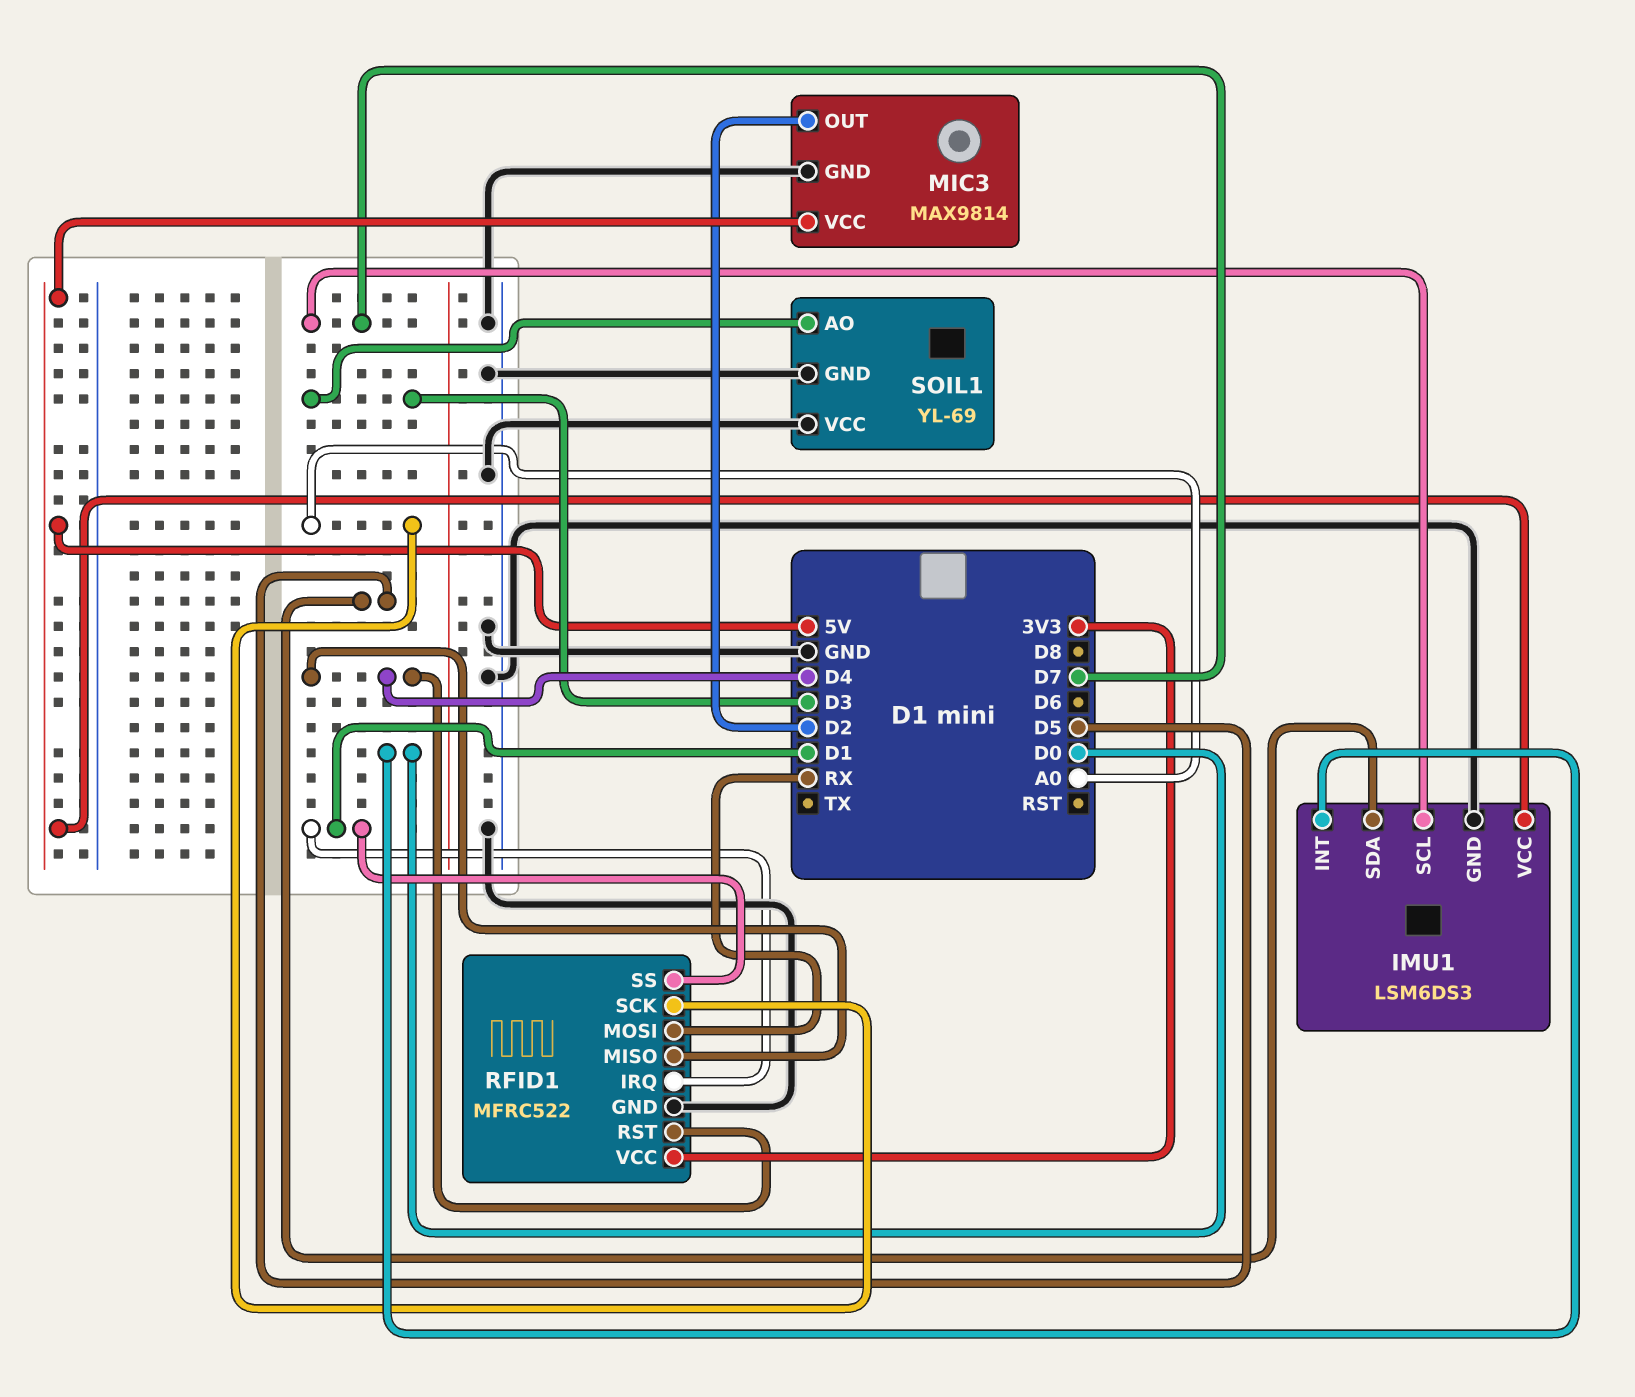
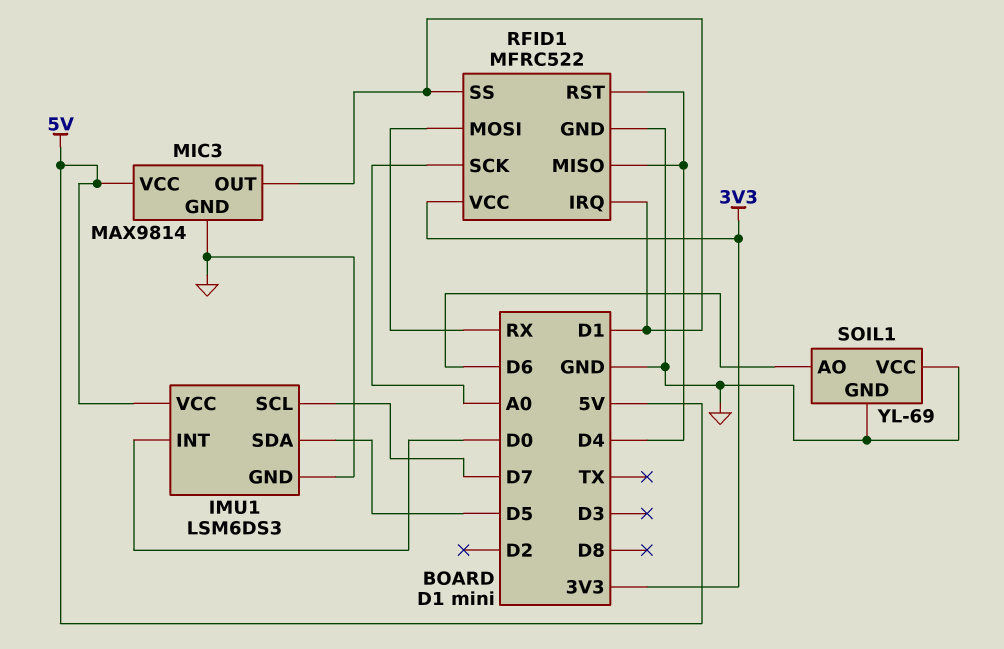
MIC3 pin OUT: D2 -> D1
SOIL1 pin AO: D3 -> D6

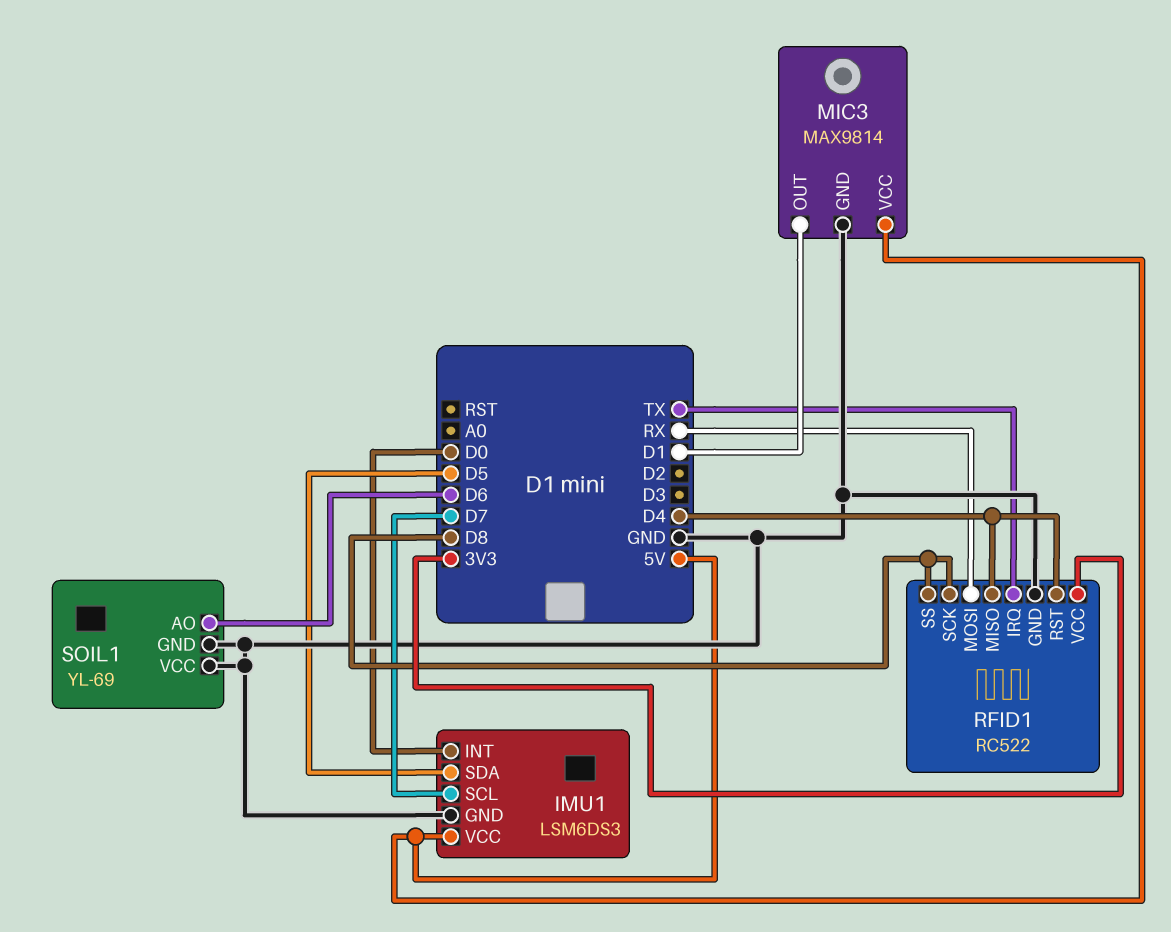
RFID1: MFRC522 -> RC522
RFID1 pin IRQ: D1 -> TX
RFID1 pin SCK: A0 -> D8
RFID1 pin SS: D1 -> D8

